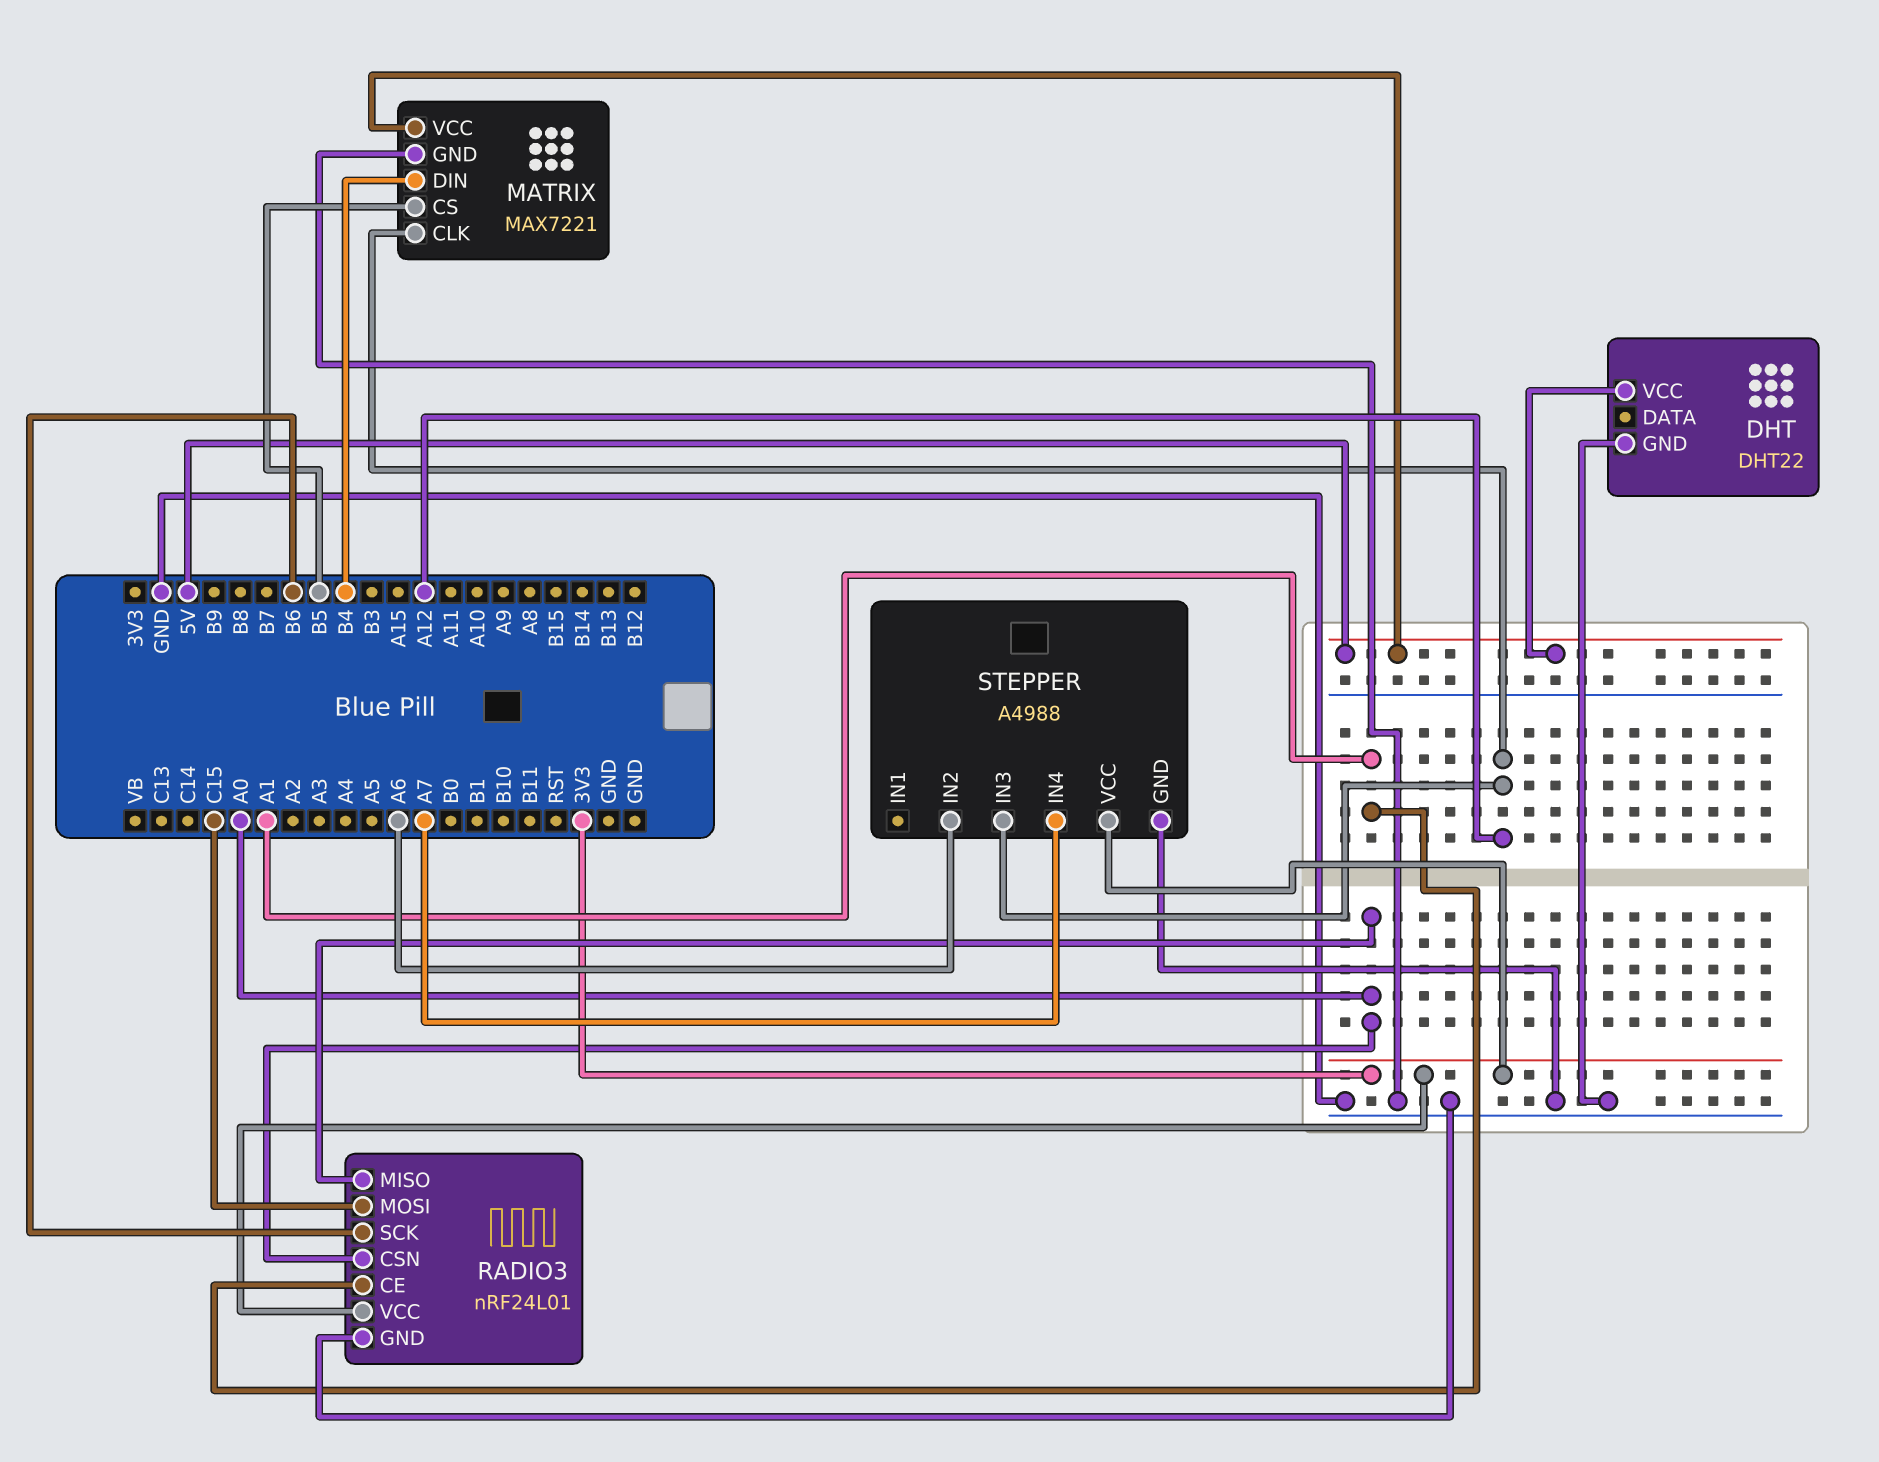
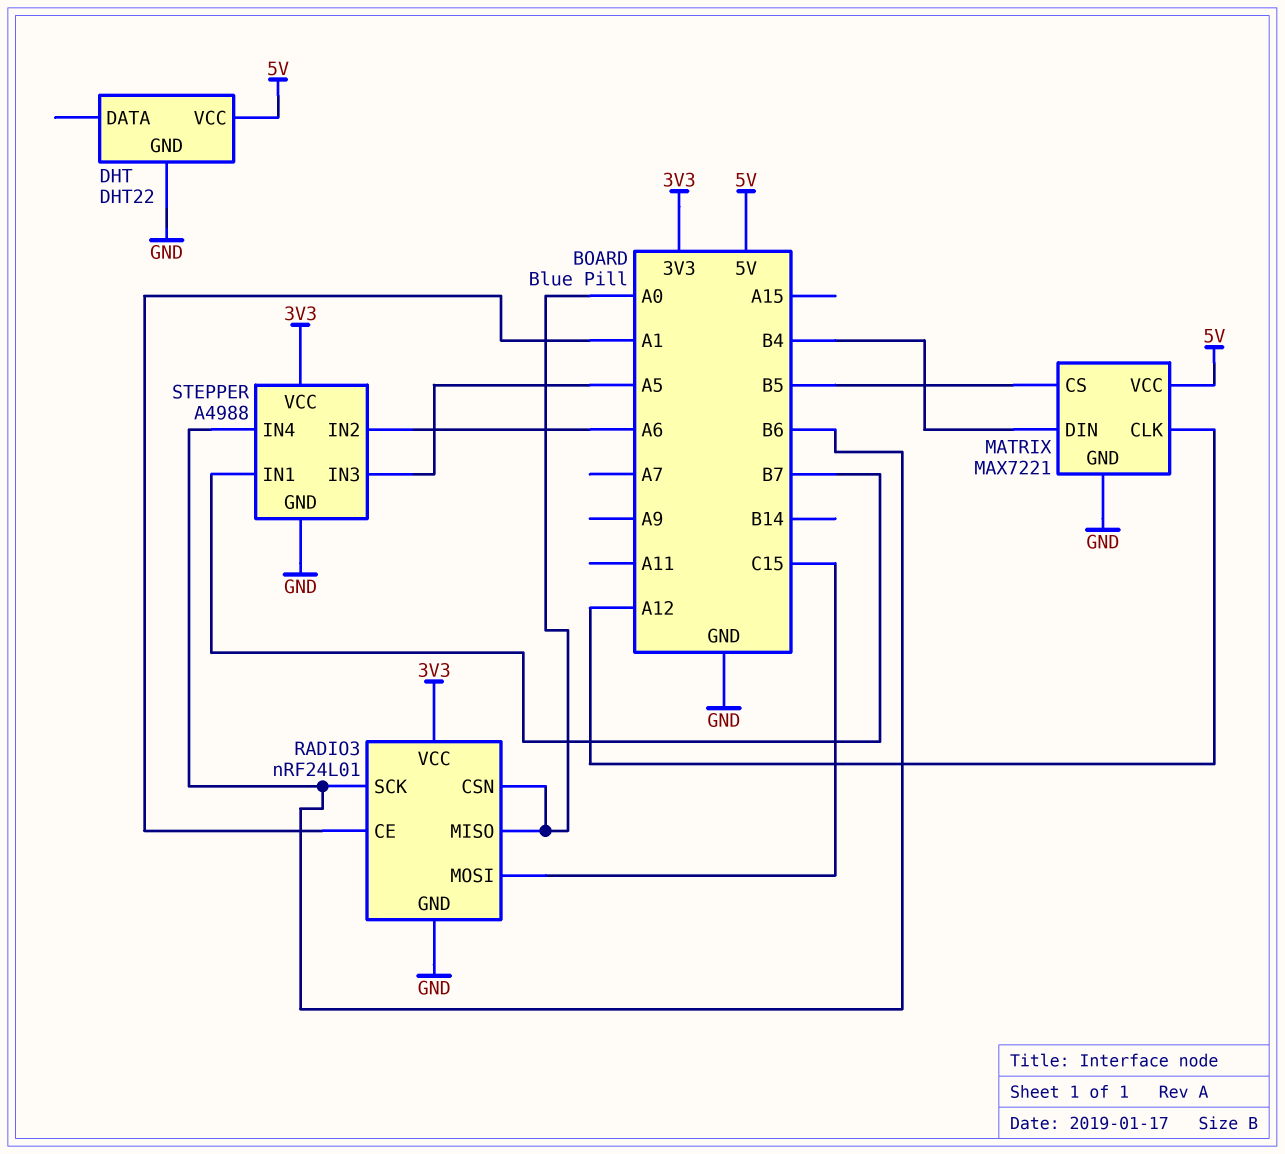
STEPPER pin IN1: none -> B7
STEPPER pin IN3: A12 -> A5
STEPPER pin IN4: A7 -> B6

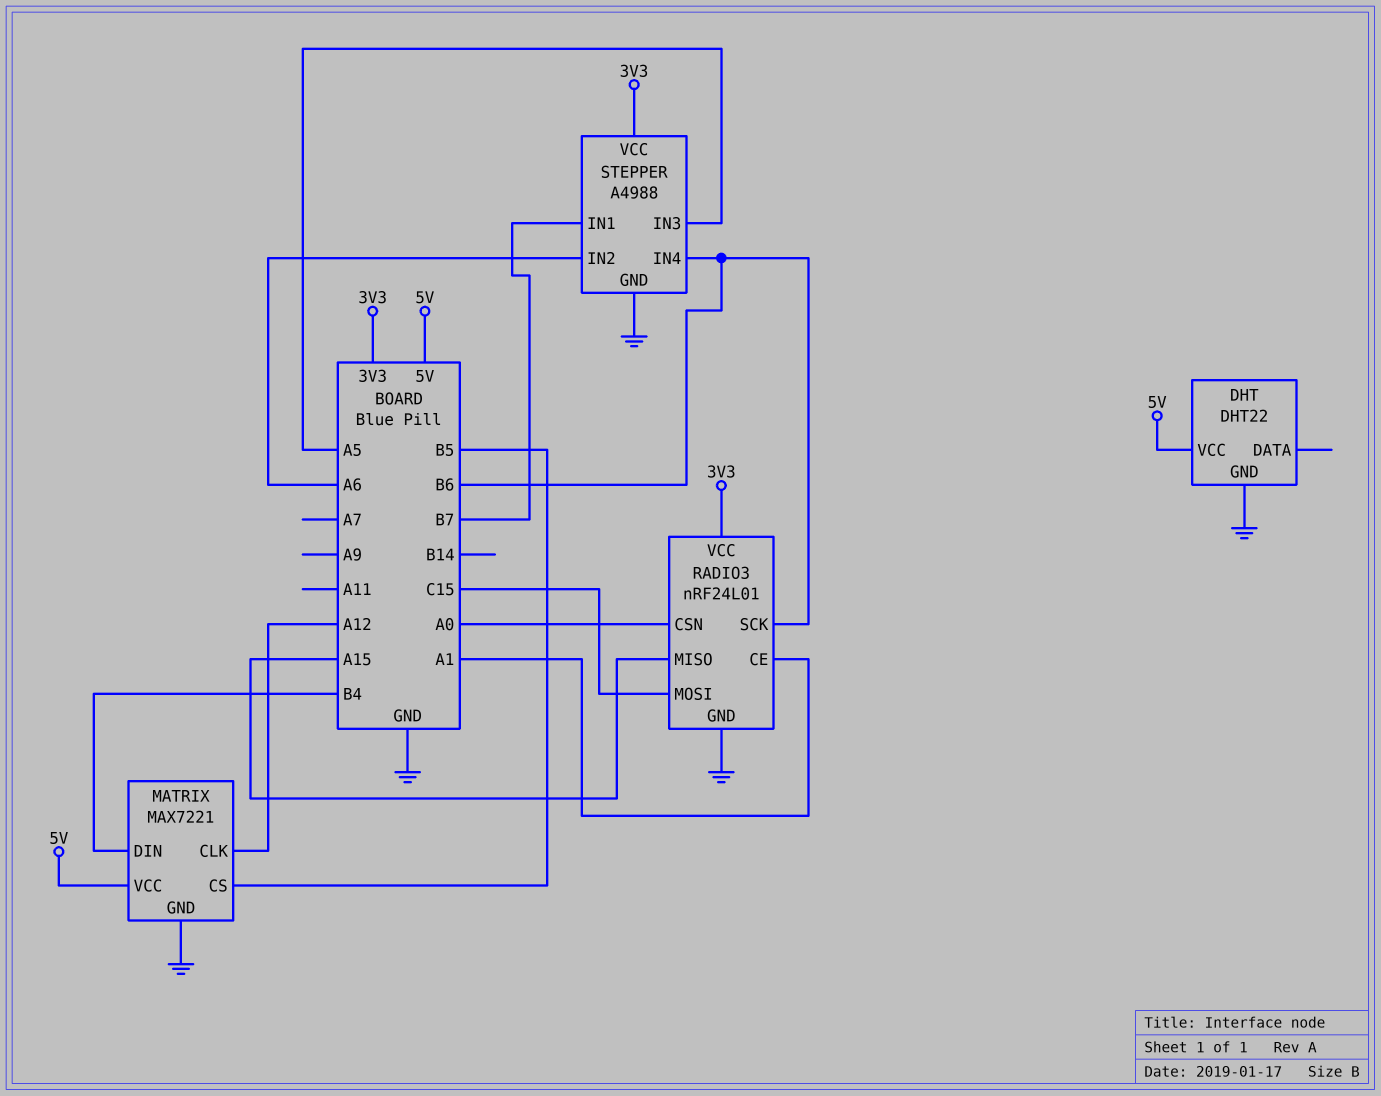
RADIO3 pin MISO: A0 -> A15

